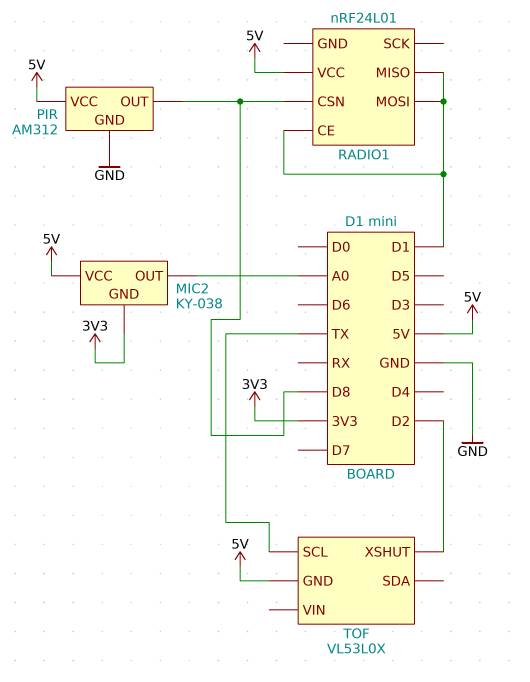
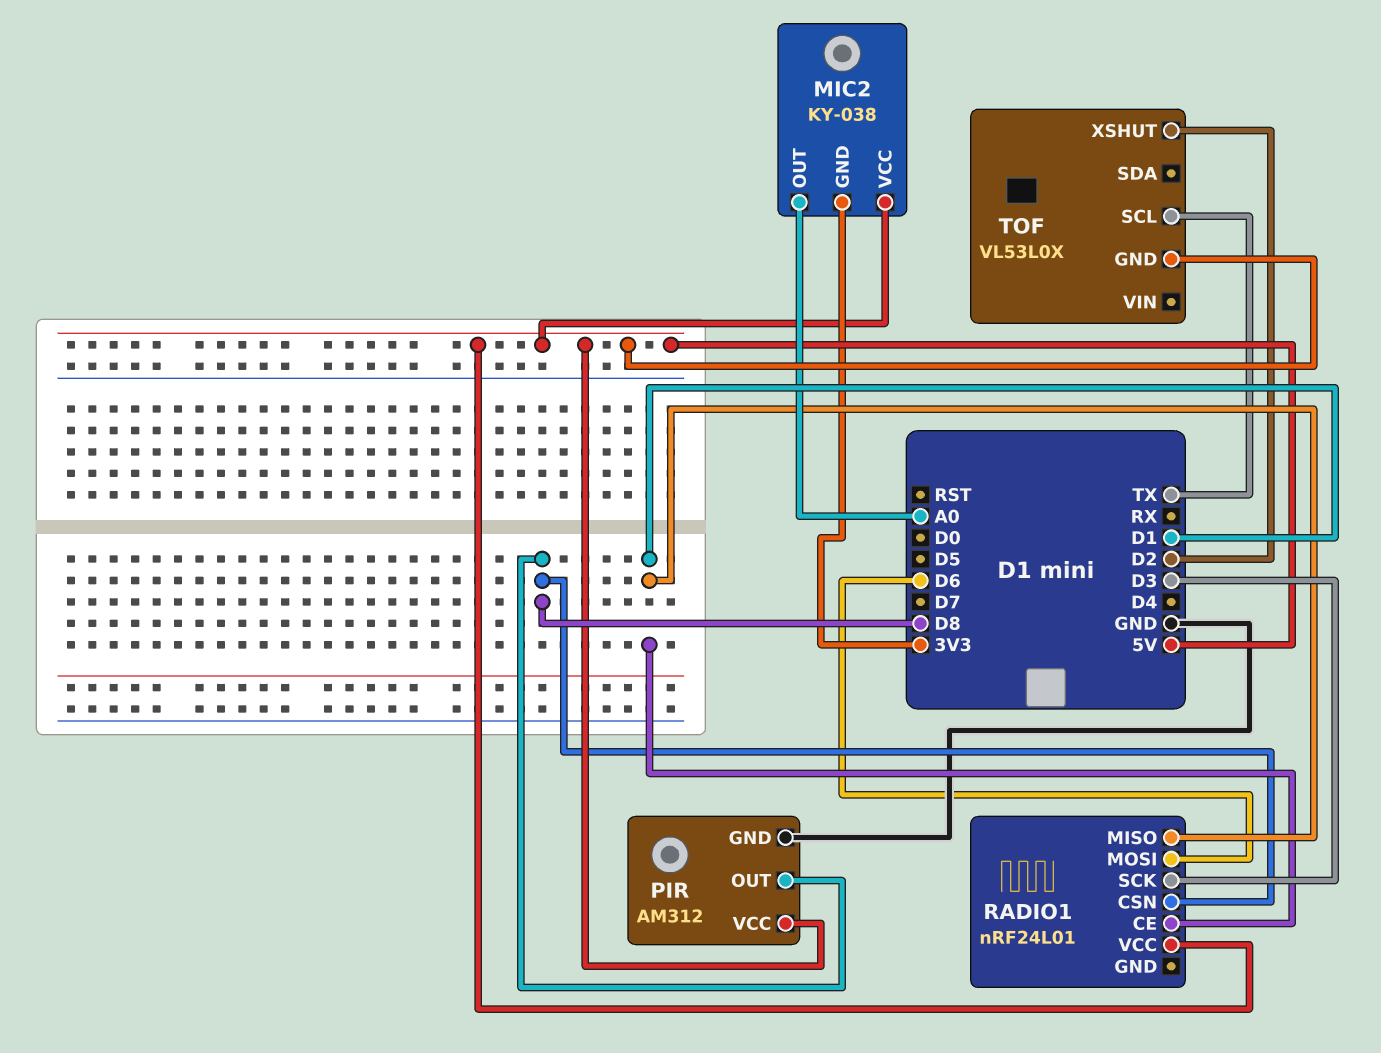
RADIO1 pin MOSI: D1 -> D6
RADIO1 pin SCK: none -> D3

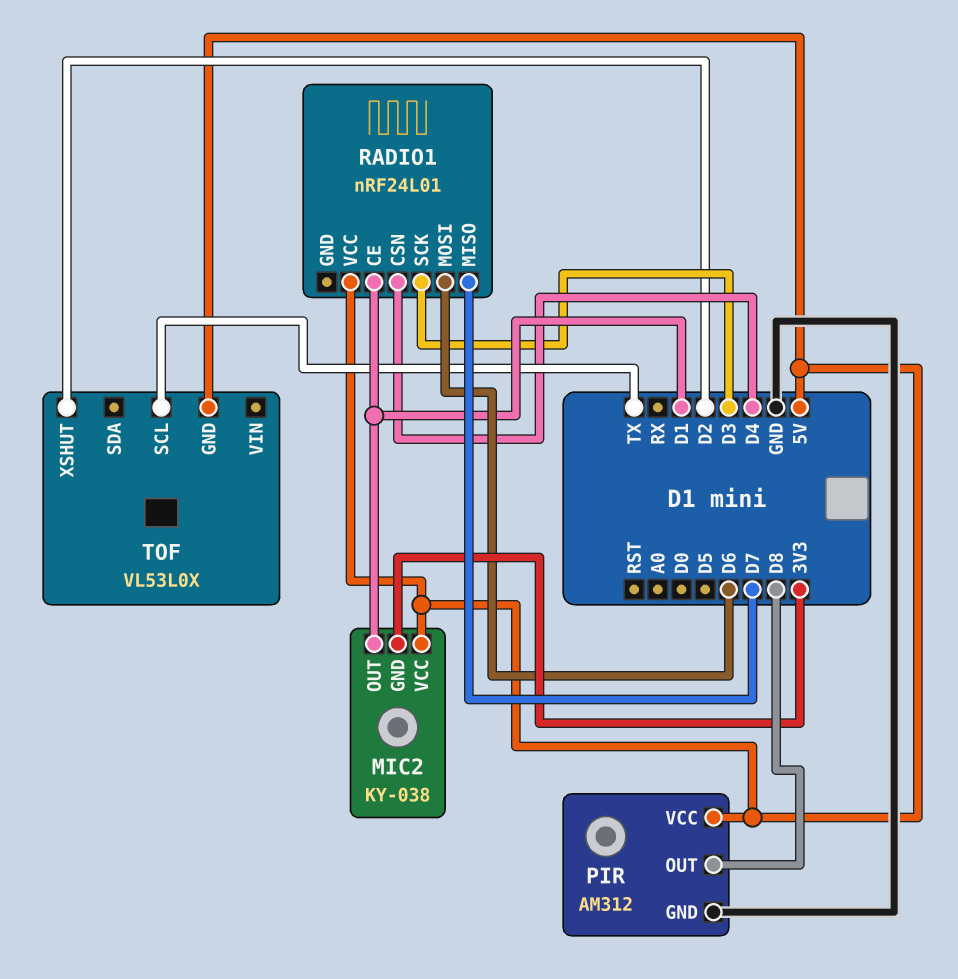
MIC2 pin OUT: A0 -> D1
RADIO1 pin CSN: D8 -> D4
RADIO1 pin MISO: D1 -> D7

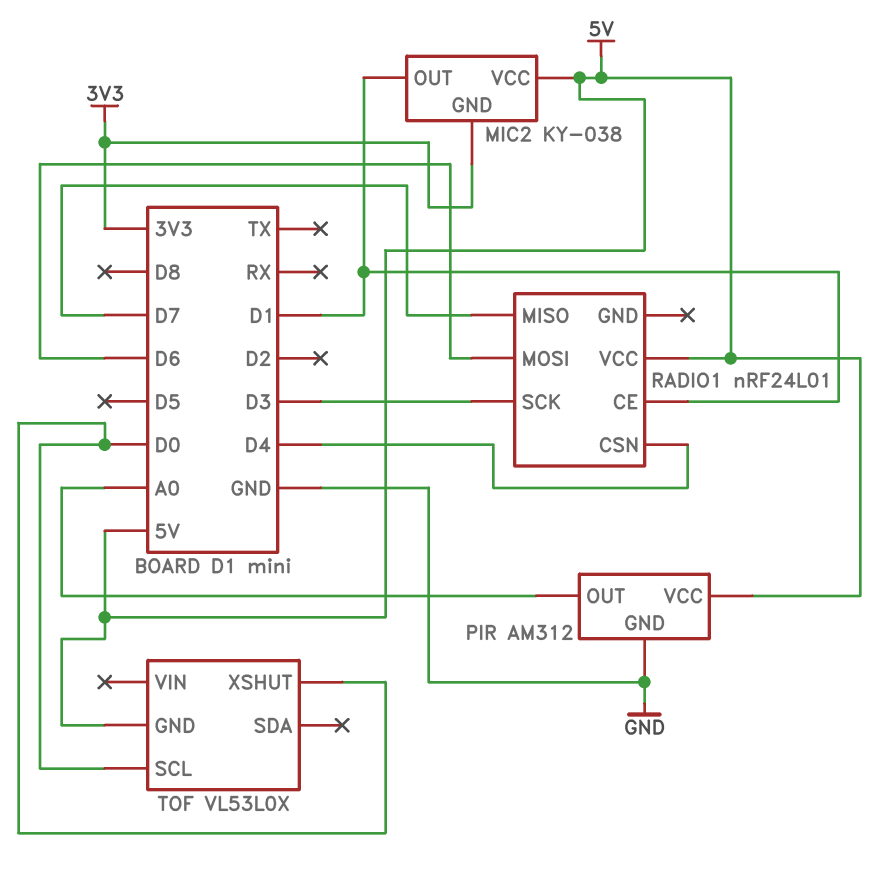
PIR pin OUT: D8 -> A0
TOF pin SCL: TX -> D0
TOF pin XSHUT: D2 -> D0

